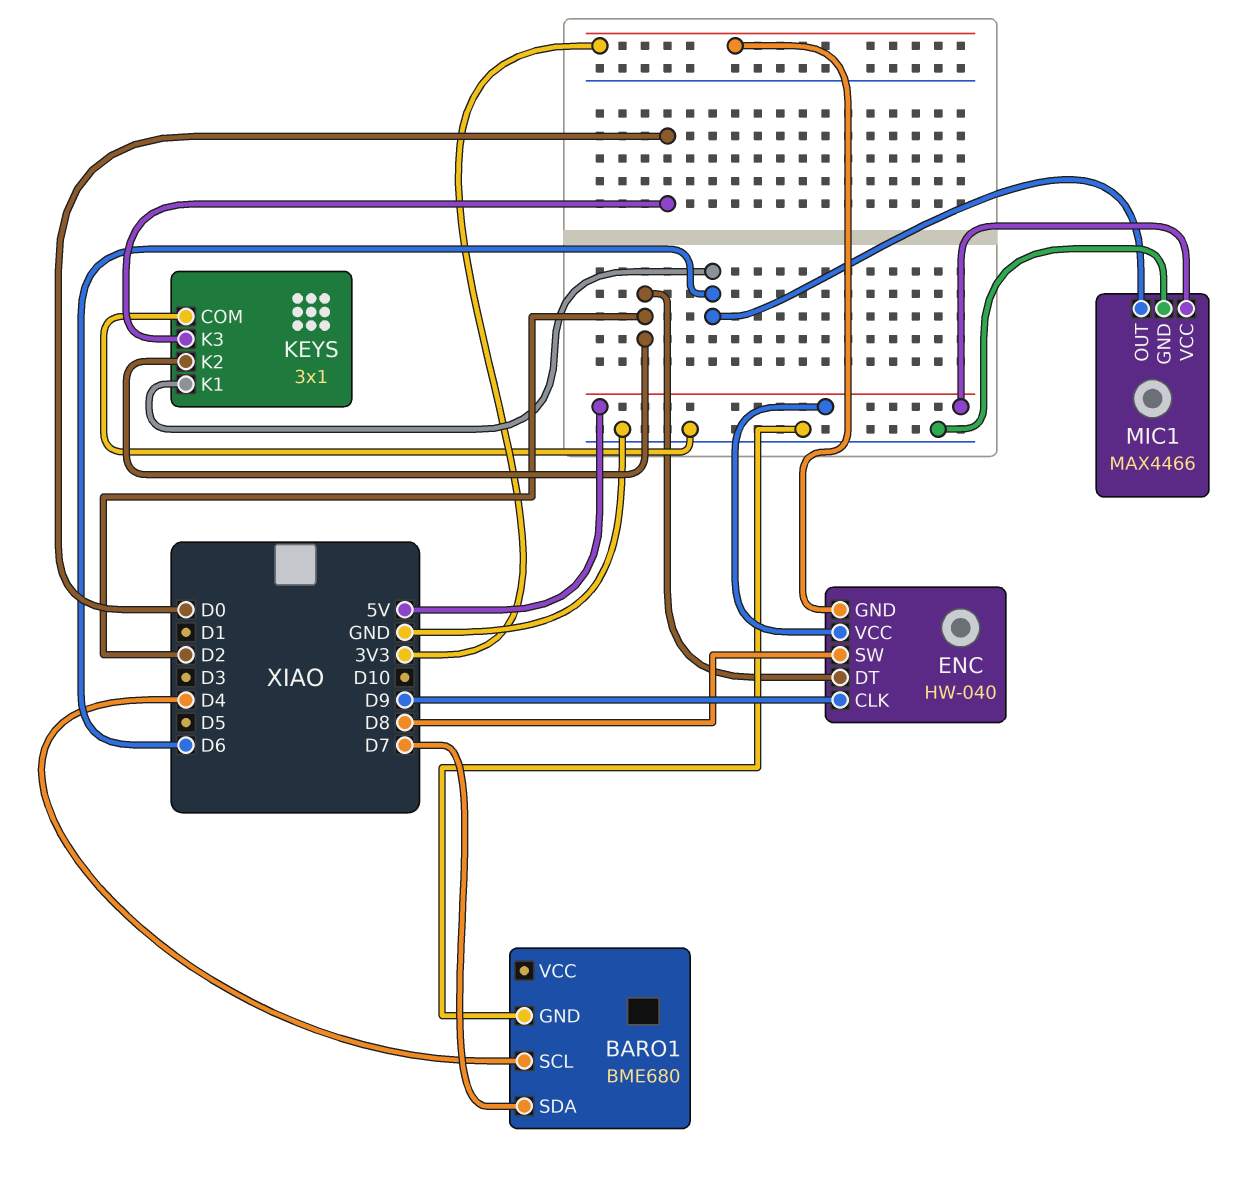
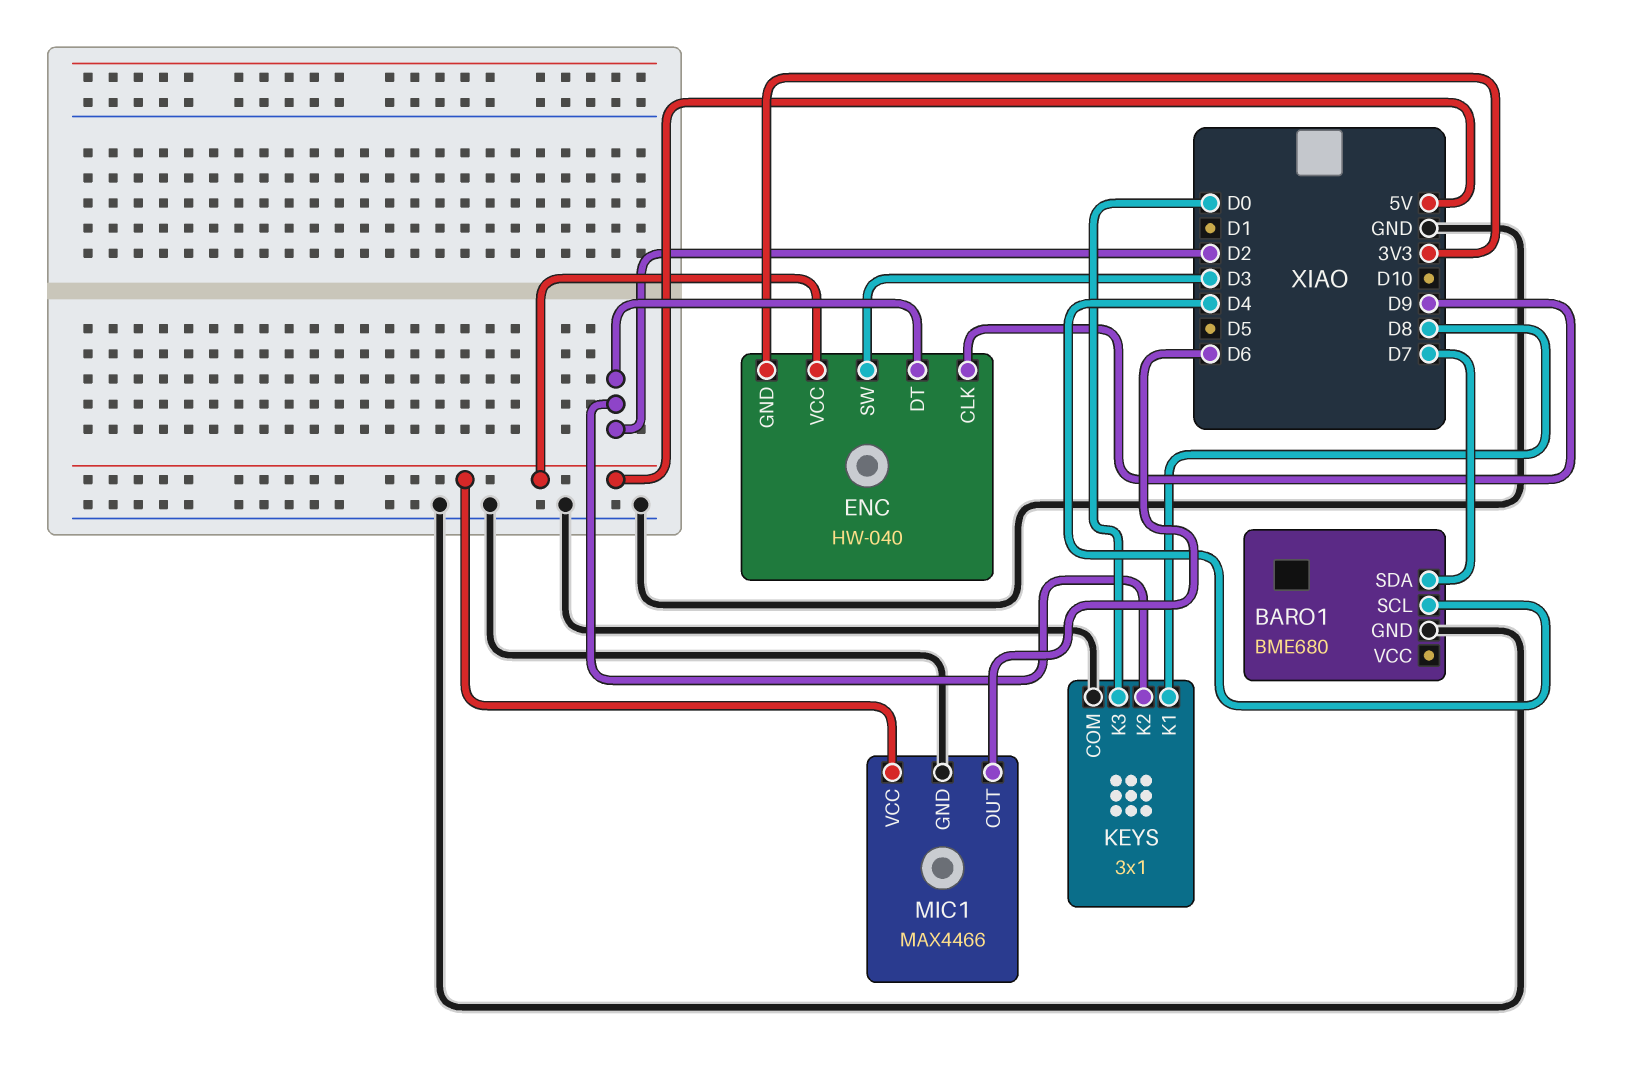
ENC pin SW: D8 -> D3
KEYS pin K1: D6 -> D8

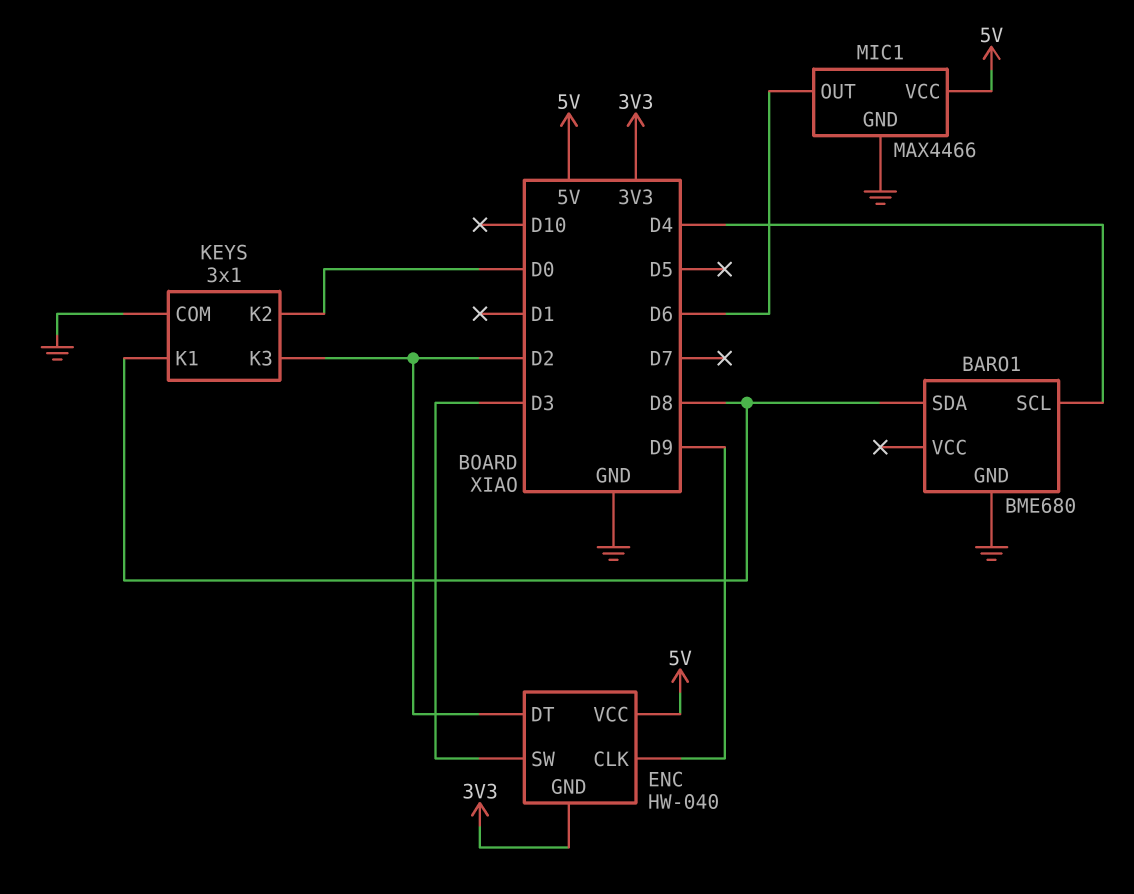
BARO1 pin SDA: D7 -> D8
KEYS pin K2: D2 -> D0
KEYS pin K3: D0 -> D2

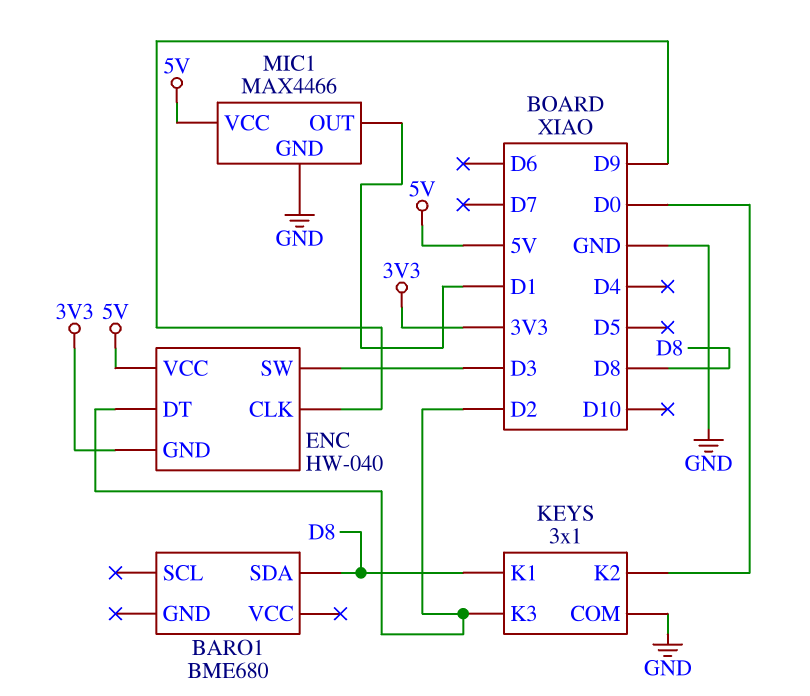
BARO1 pin GND: GND -> none
BARO1 pin SCL: D4 -> none
MIC1 pin OUT: D6 -> D1

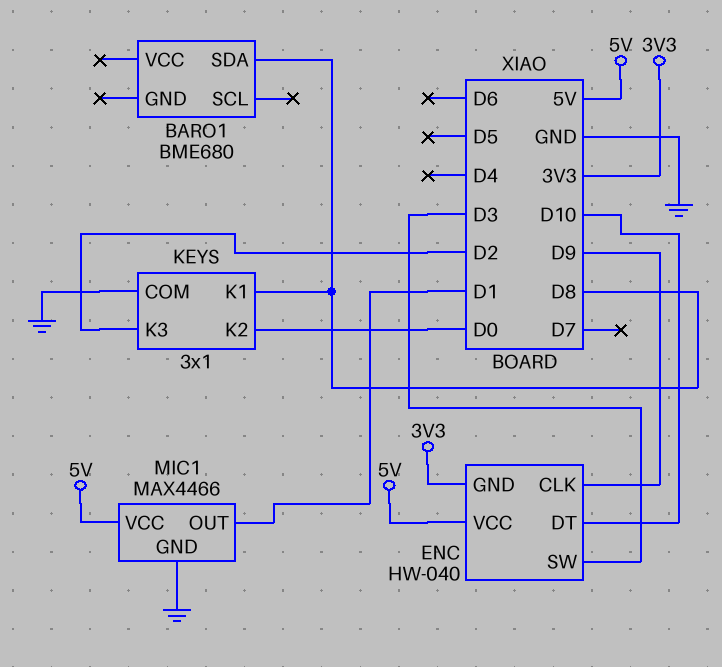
ENC pin DT: D2 -> D10

